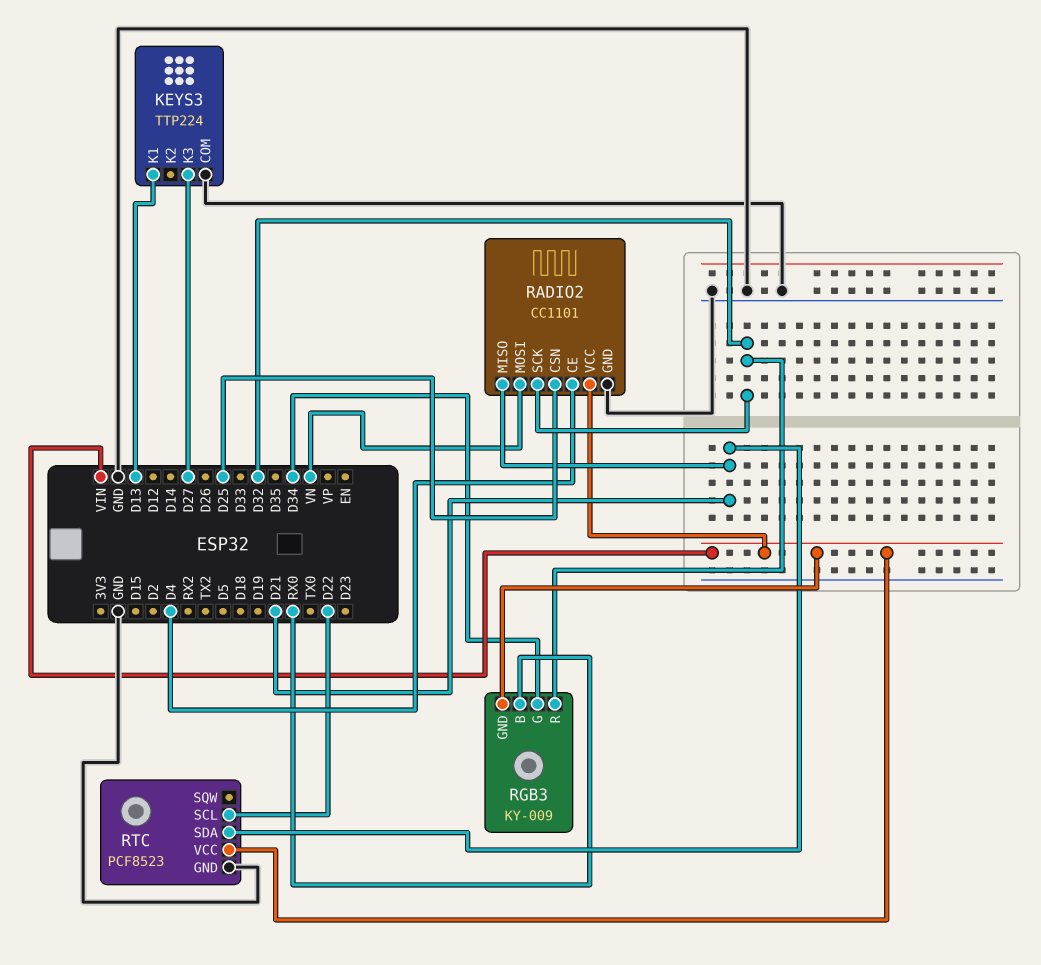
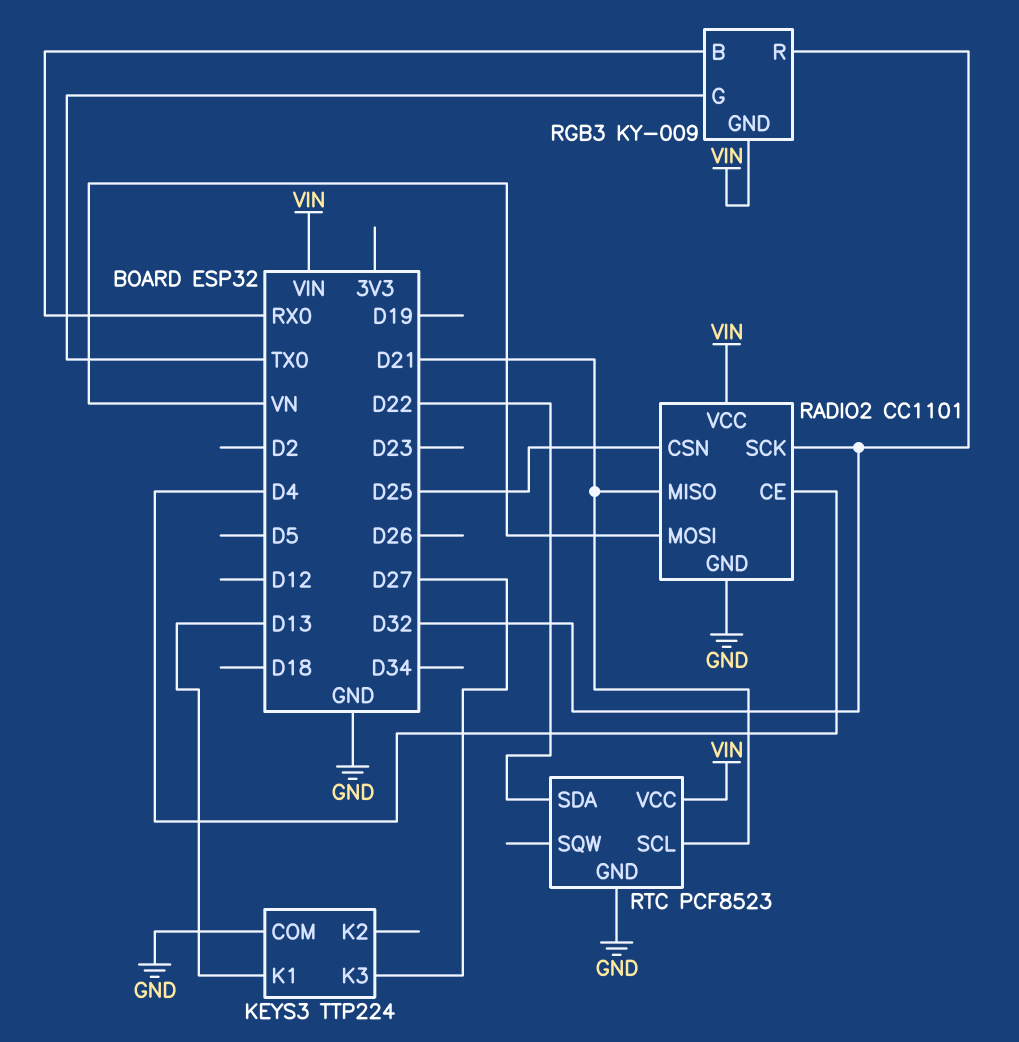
RGB3 pin G: D34 -> TX0
RTC pin SCL: D22 -> D21
RTC pin SDA: D21 -> D22

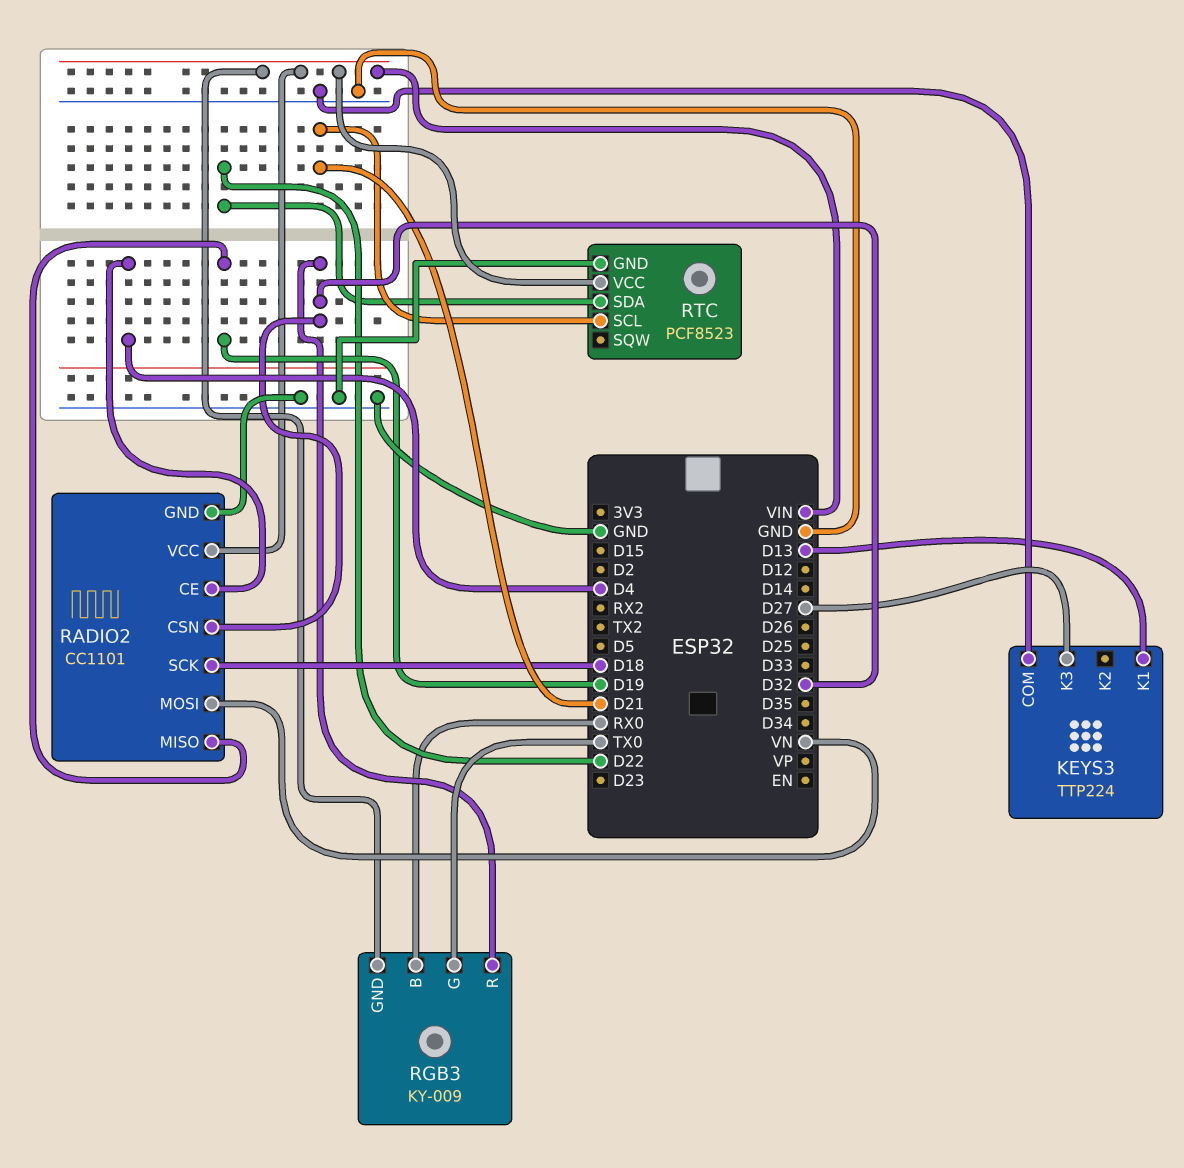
RADIO2 pin CSN: D25 -> D32
RADIO2 pin MISO: D21 -> D19
RADIO2 pin SCK: D32 -> D18

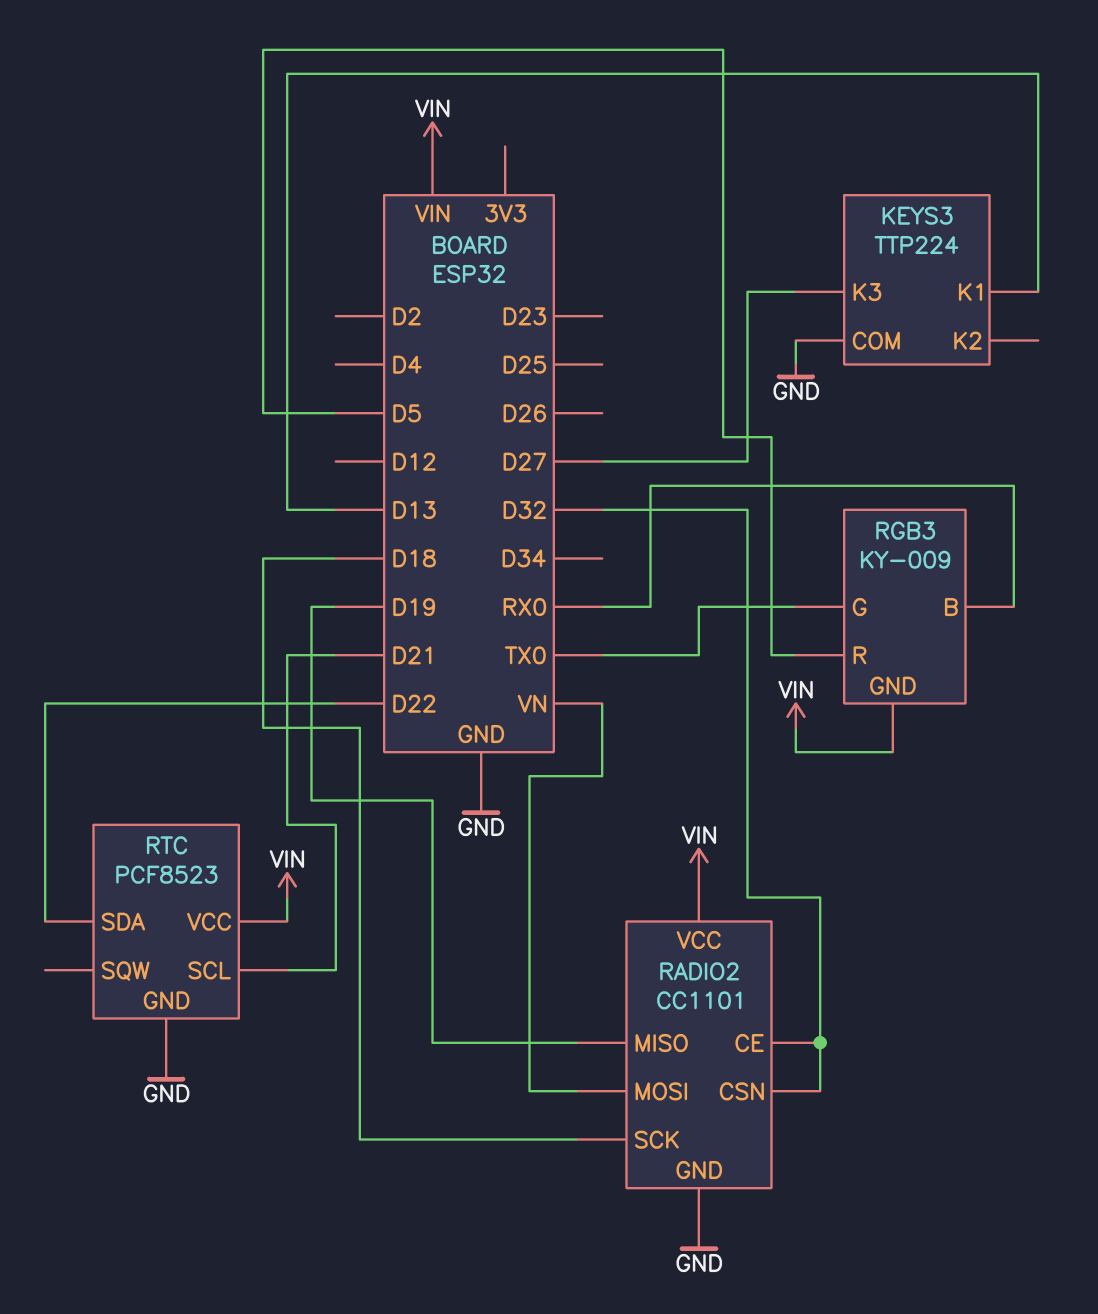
RADIO2 pin CE: D4 -> D32
RGB3 pin R: D32 -> D5

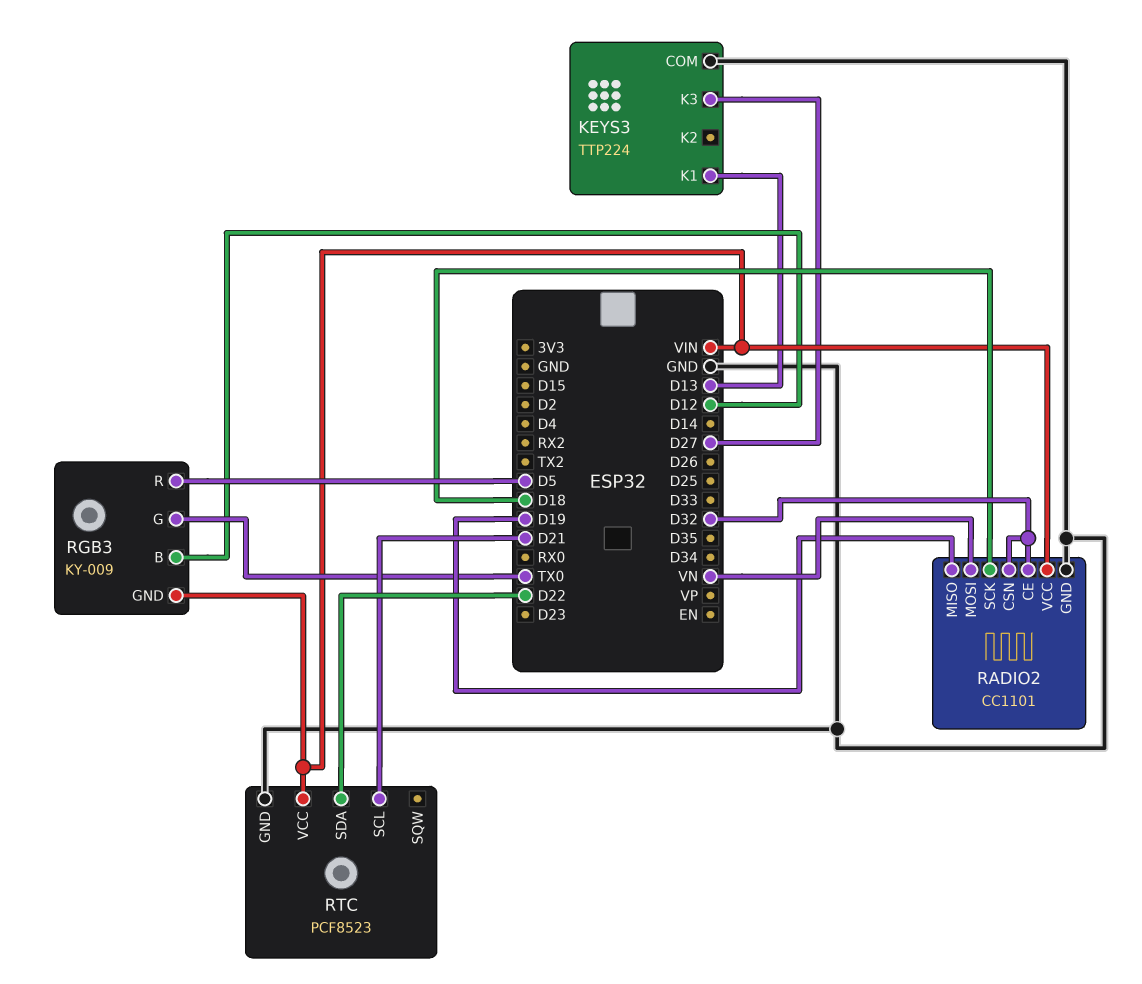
RGB3 pin B: RX0 -> D12

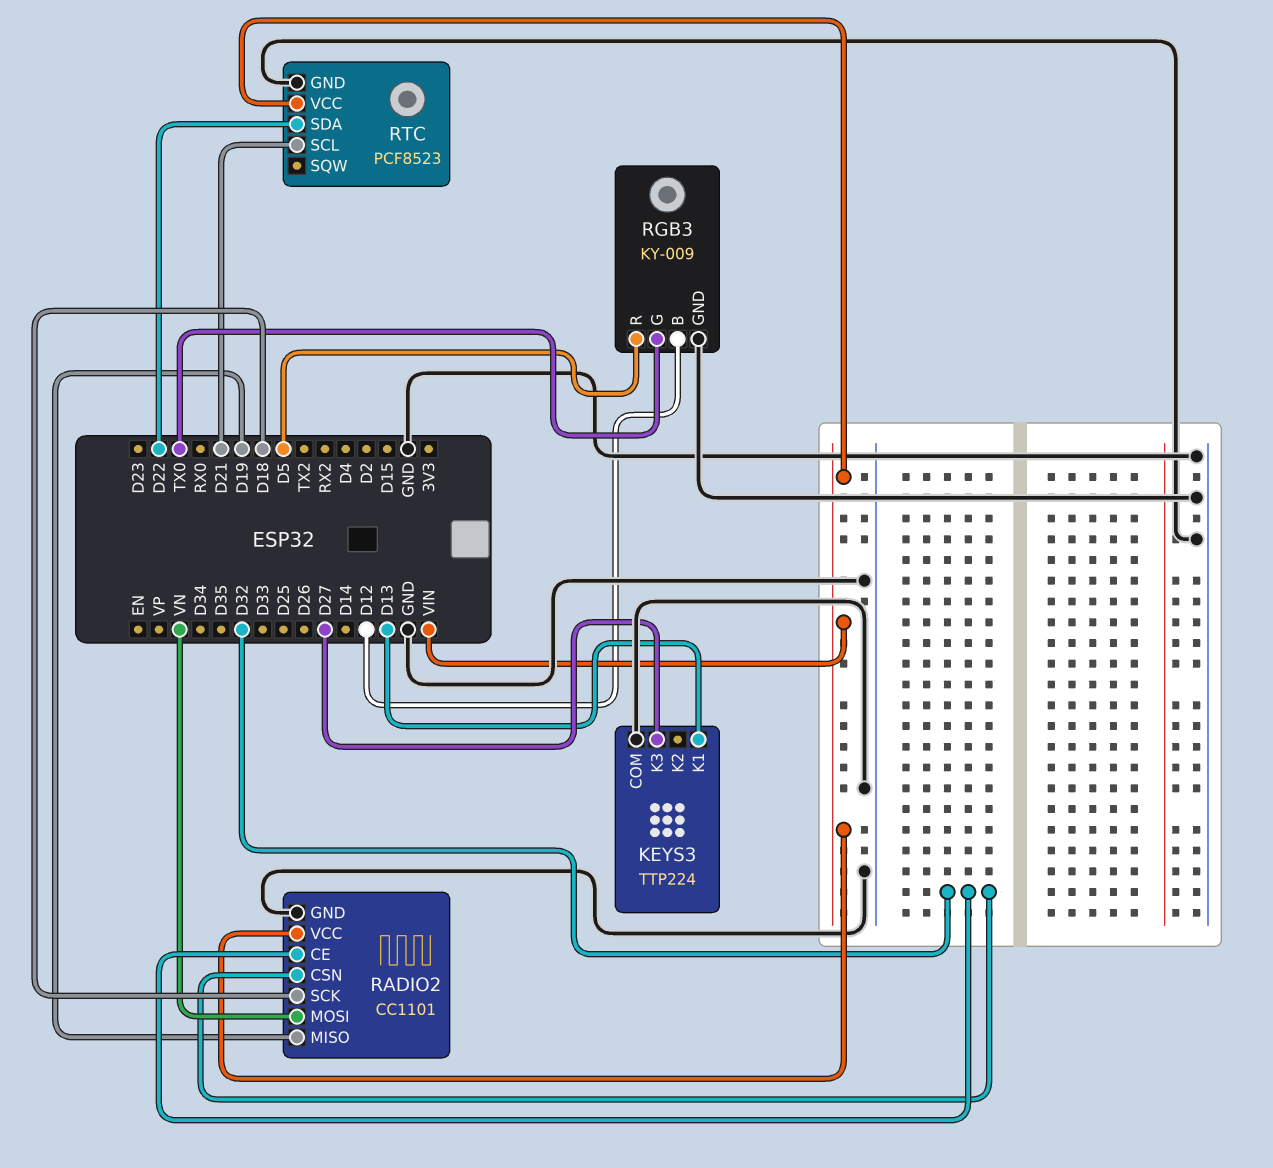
RGB3 pin GND: VIN -> GND

